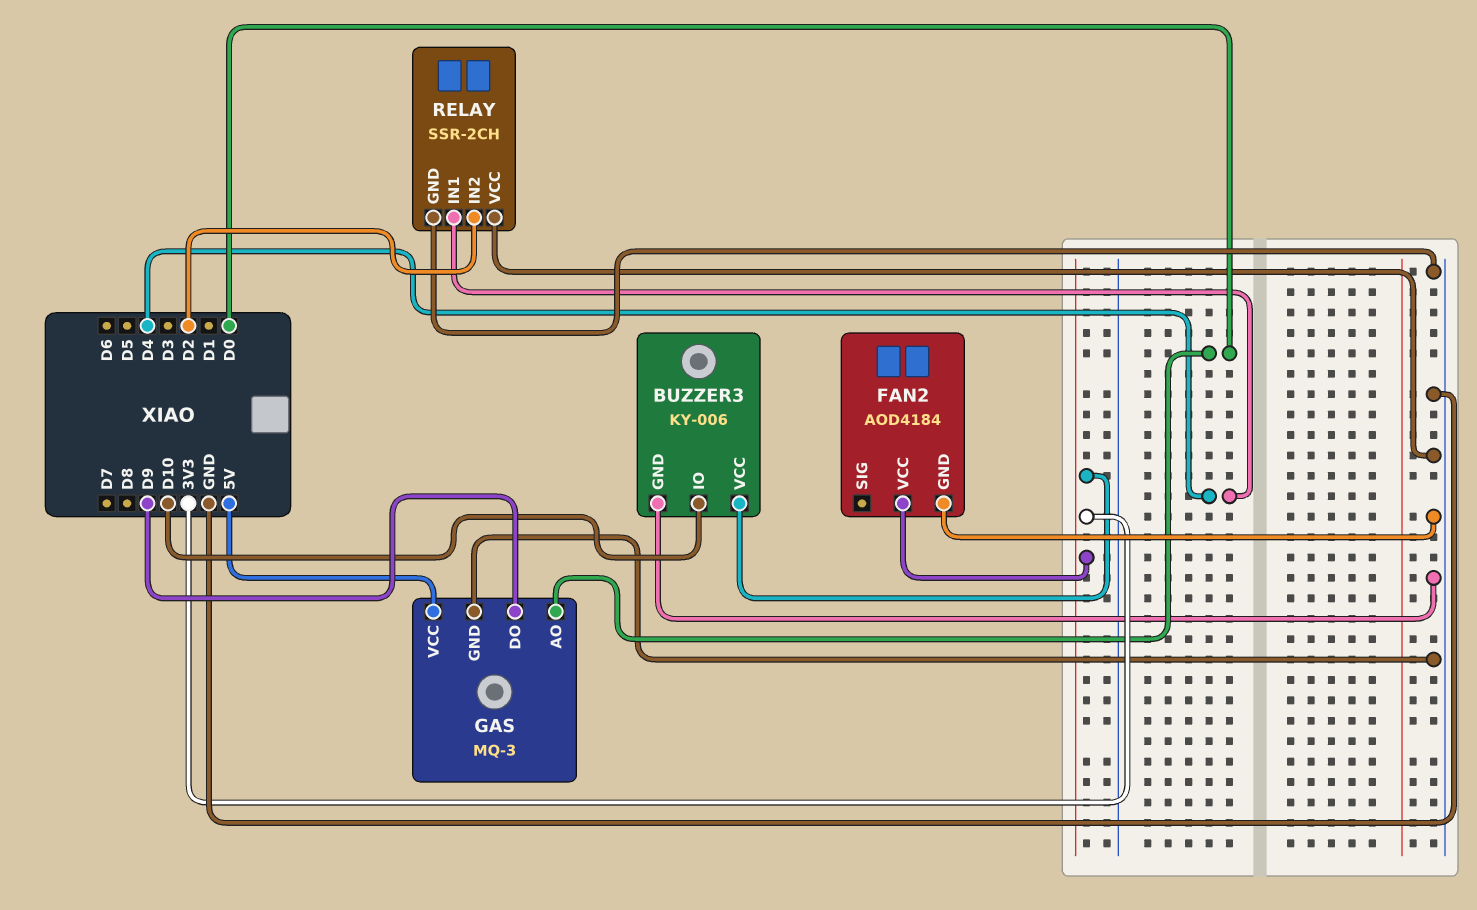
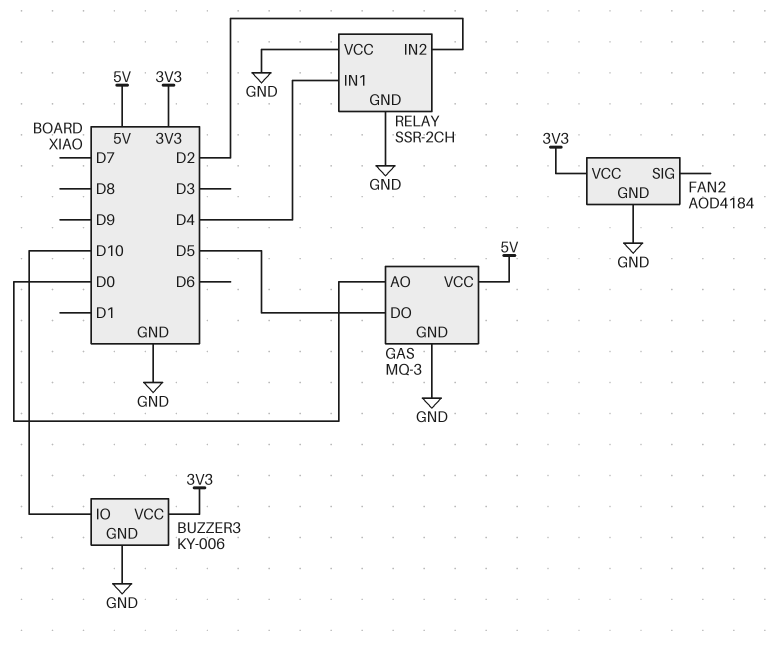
GAS pin DO: D9 -> D5

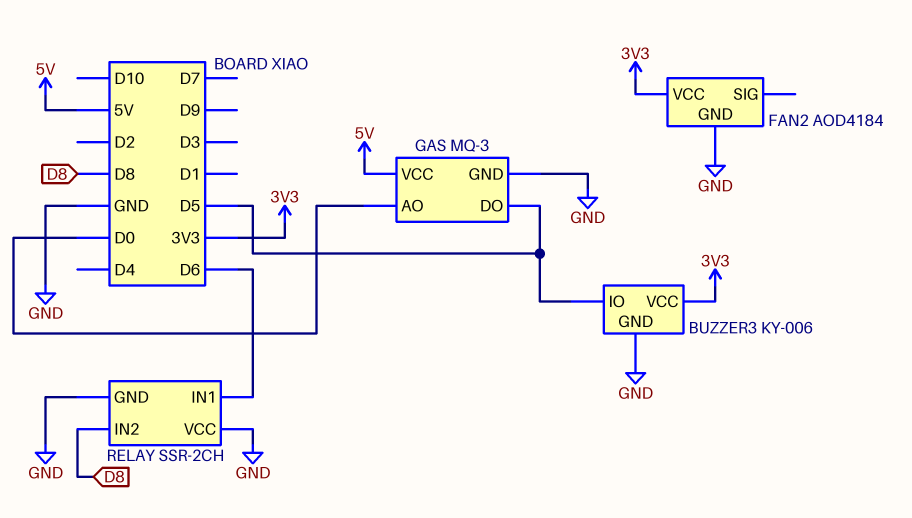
BUZZER3 pin IO: D10 -> D5
RELAY pin IN1: D4 -> D6
RELAY pin IN2: D2 -> D8

